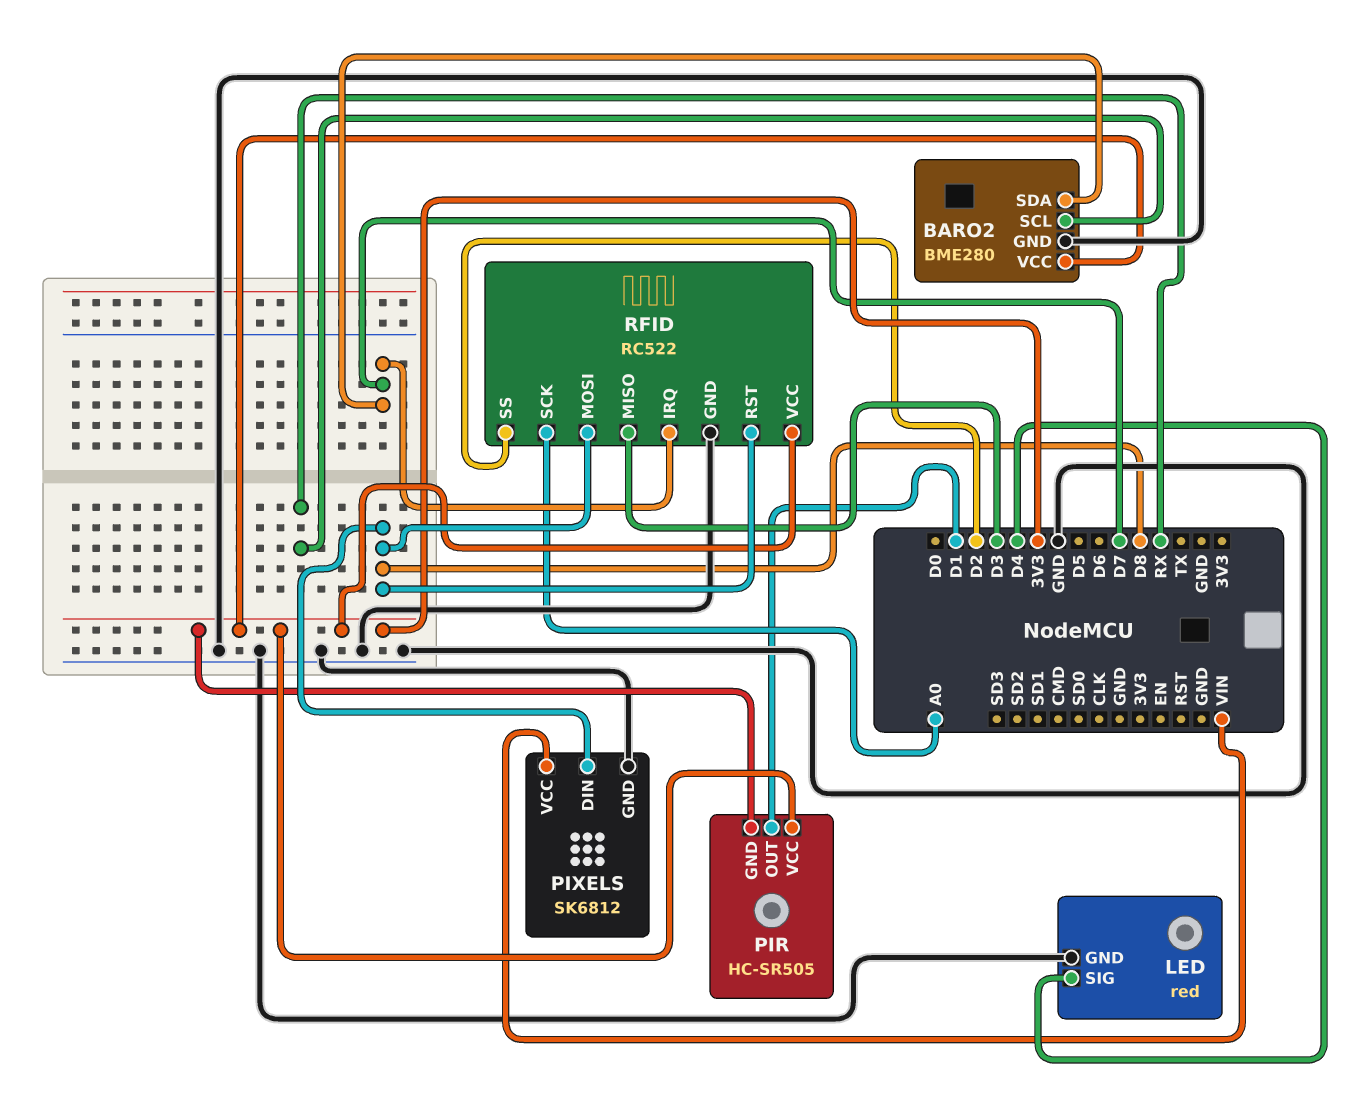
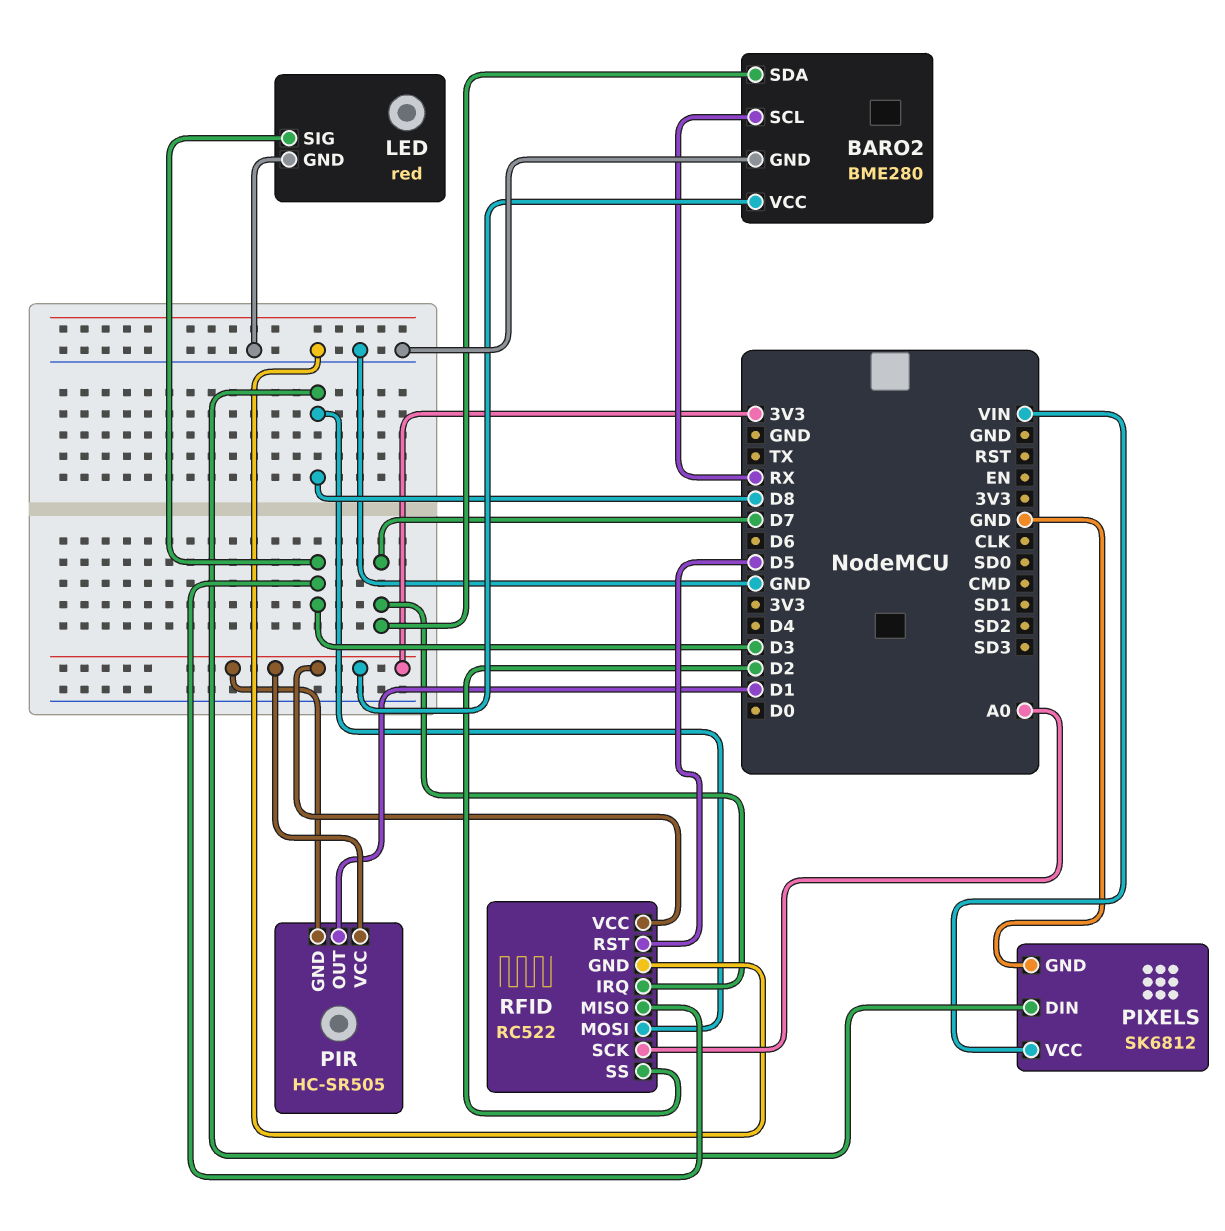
LED pin SIG: D4 -> D3
RFID pin RST: D8 -> D5

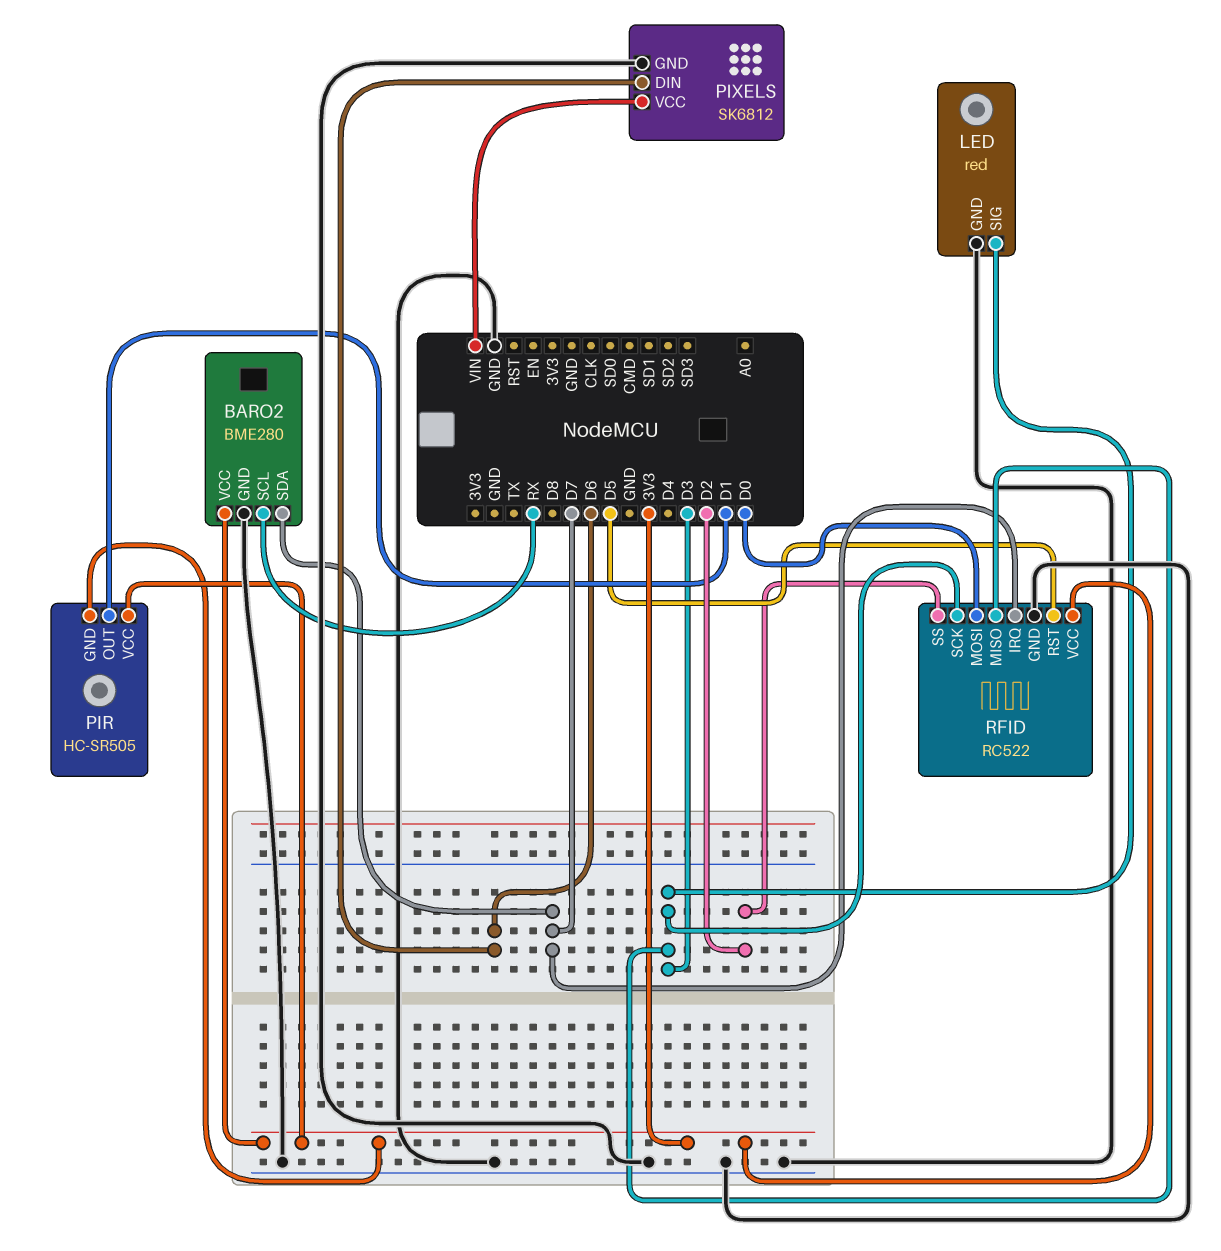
PIXELS pin DIN: D8 -> D6
RFID pin MOSI: D8 -> D0
RFID pin SCK: A0 -> D3

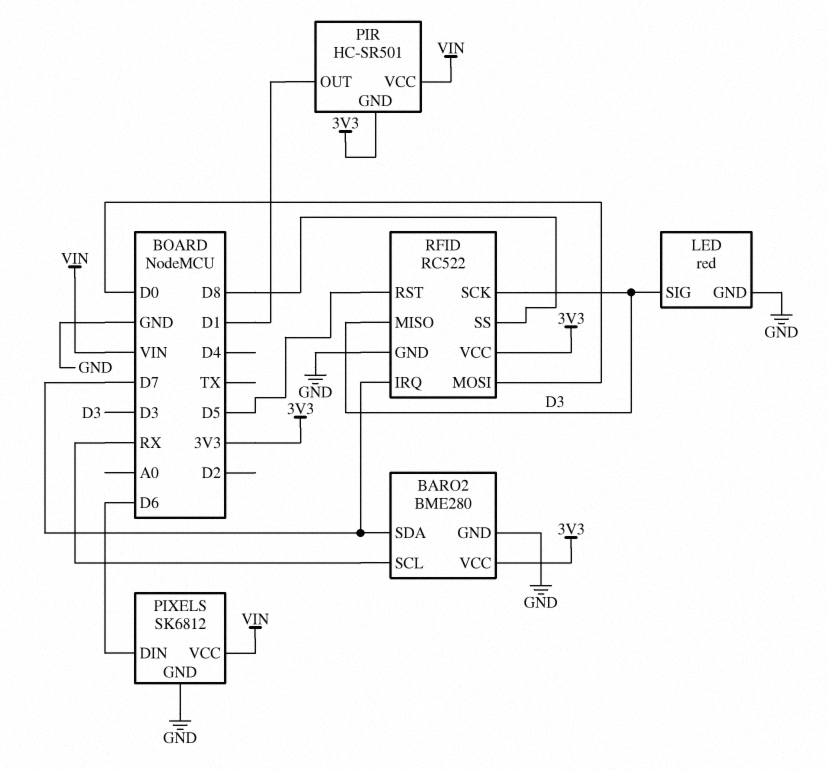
PIR: HC-SR505 -> HC-SR501
PIR pin VCC: 3V3 -> VIN
RFID pin SS: D2 -> D8

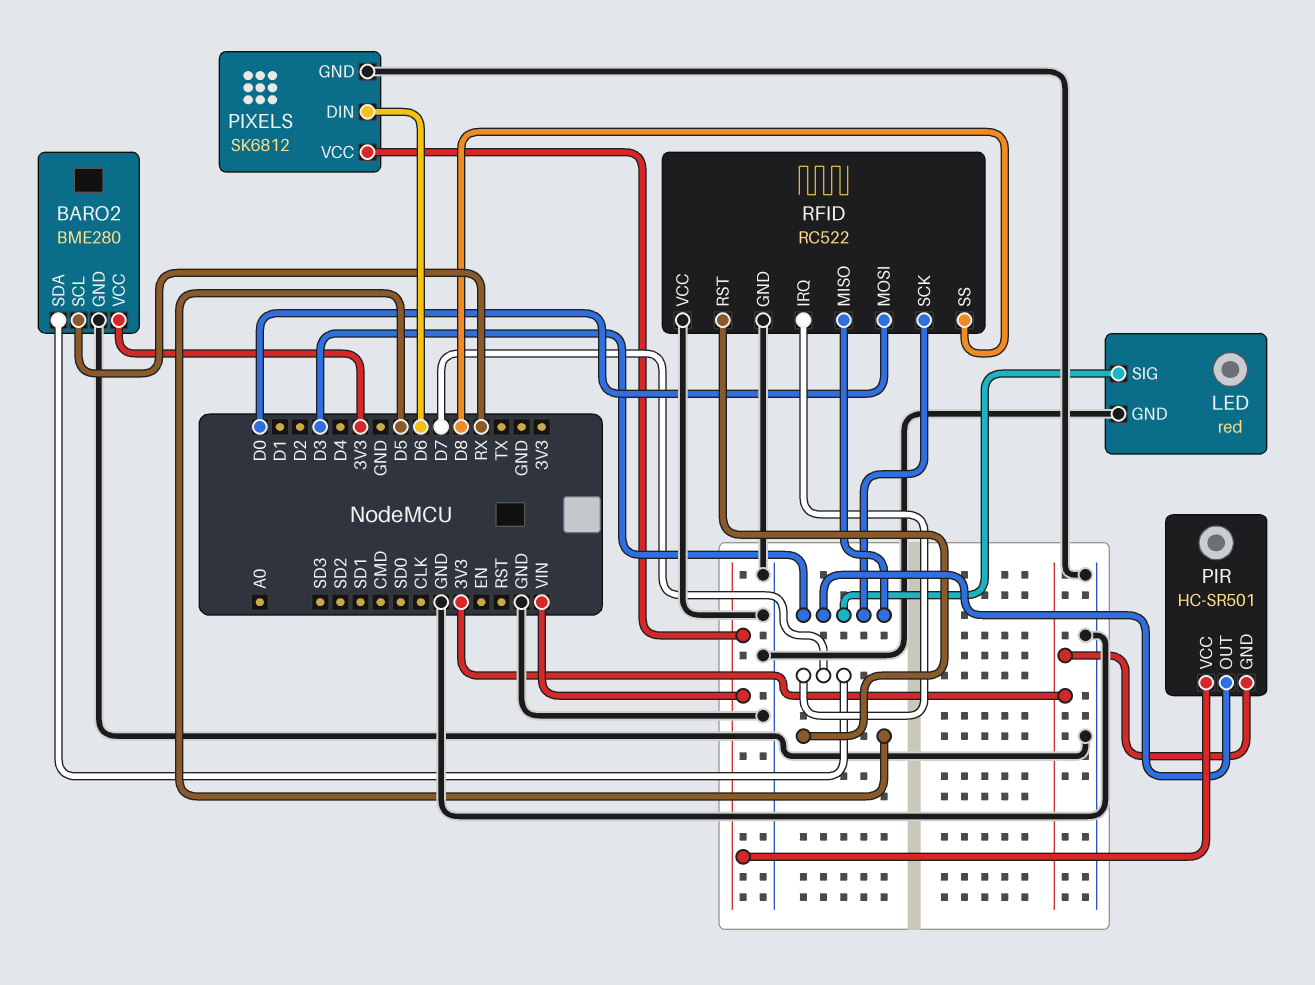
PIR pin OUT: D1 -> D3
RFID pin VCC: 3V3 -> GND

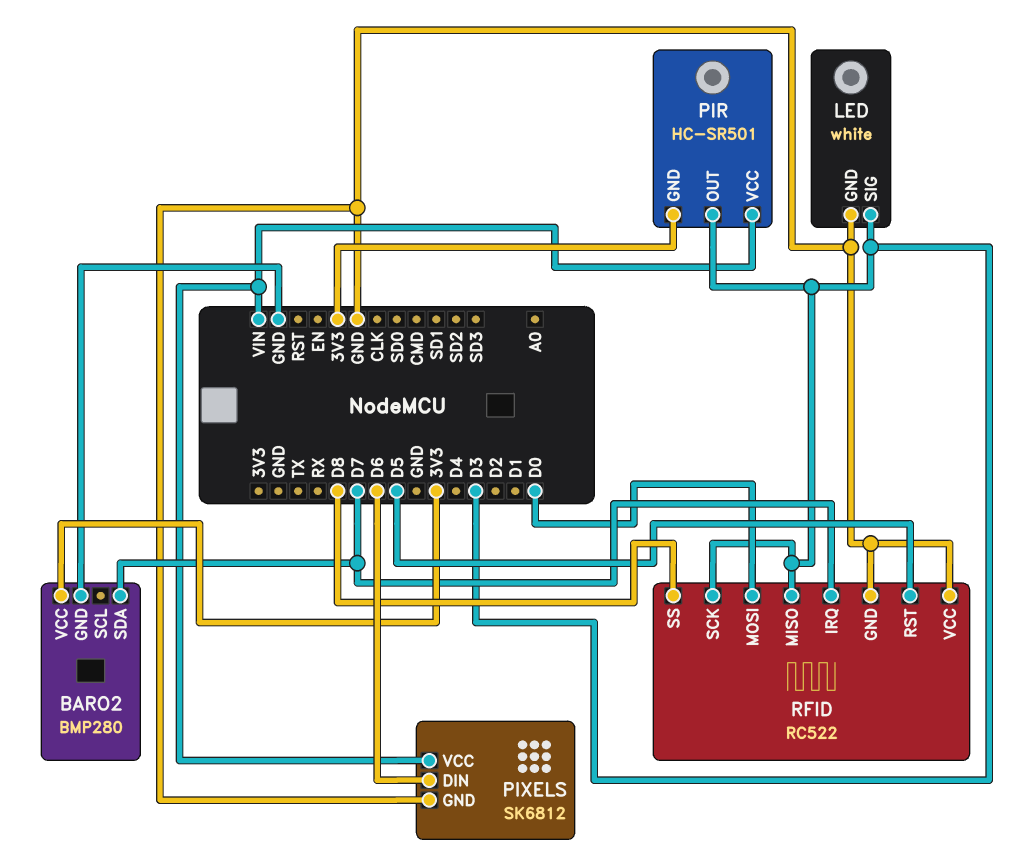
BARO2: BME280 -> BMP280
BARO2 pin SCL: RX -> none
LED: red -> white

